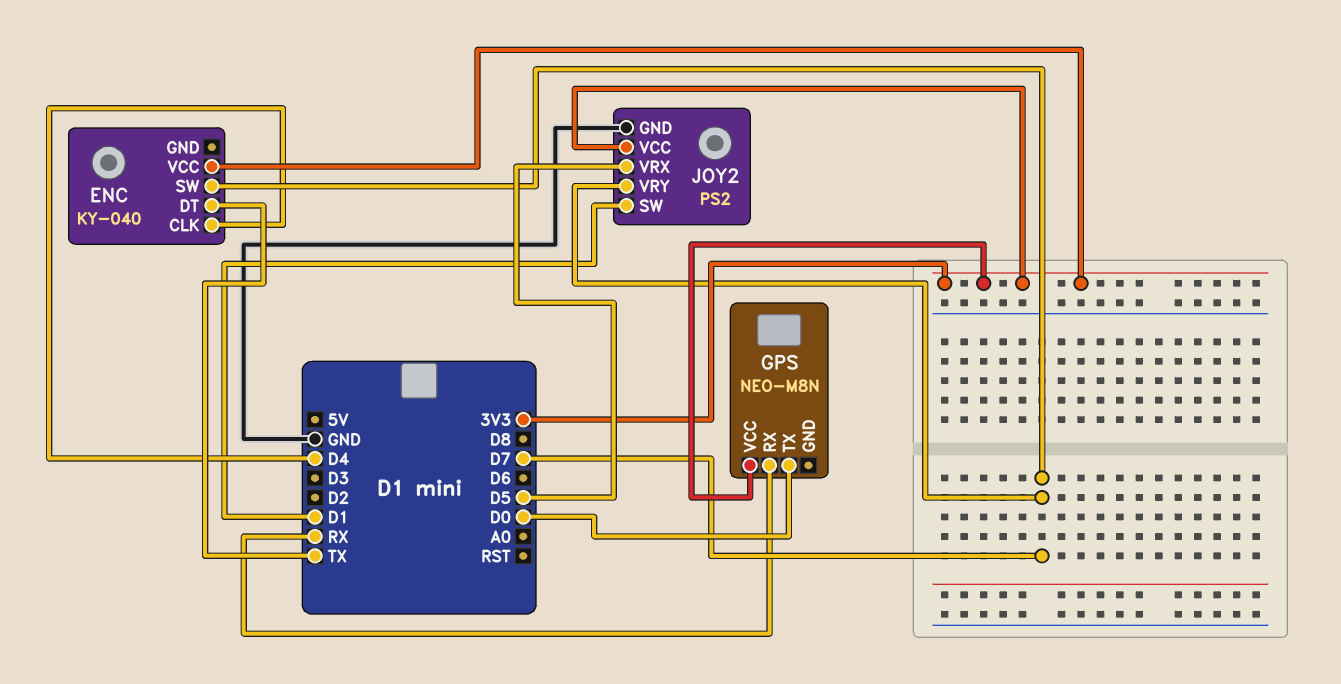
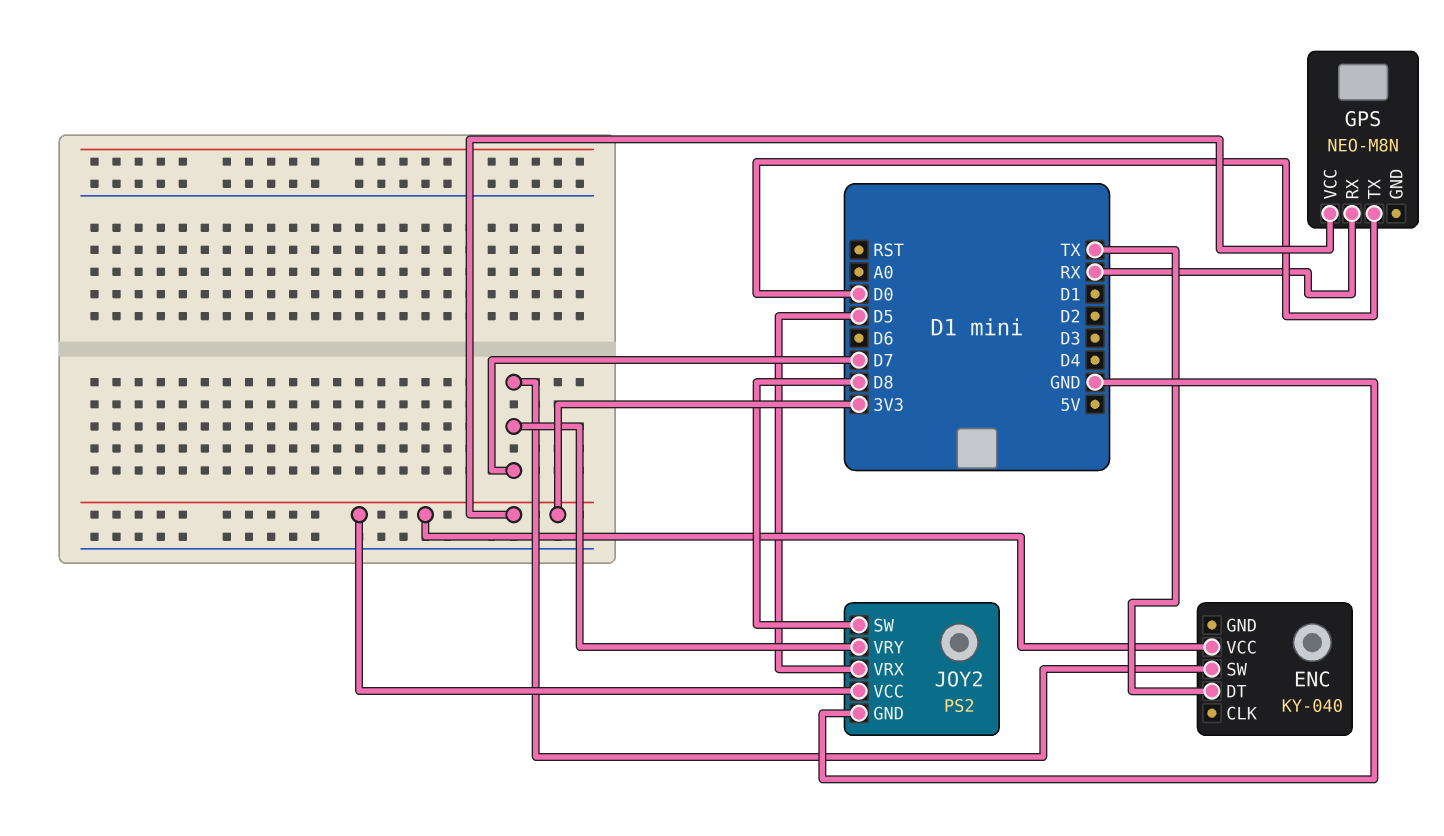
ENC pin CLK: D4 -> none
JOY2 pin SW: D1 -> D8

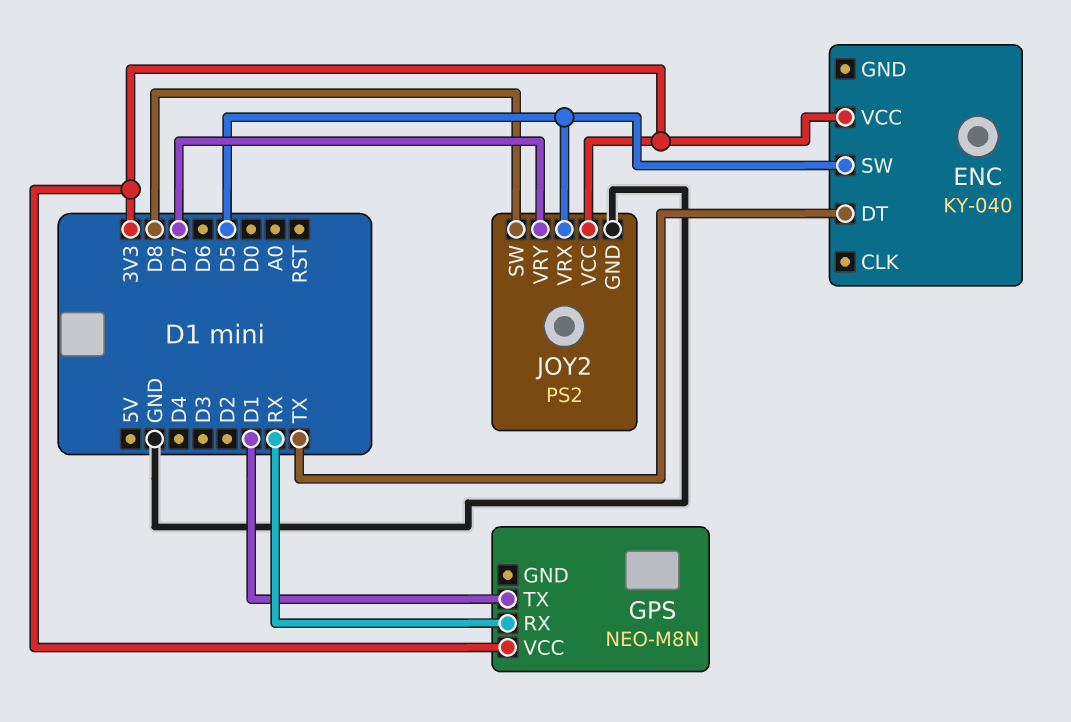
ENC pin SW: D7 -> D5
GPS pin TX: D0 -> D1

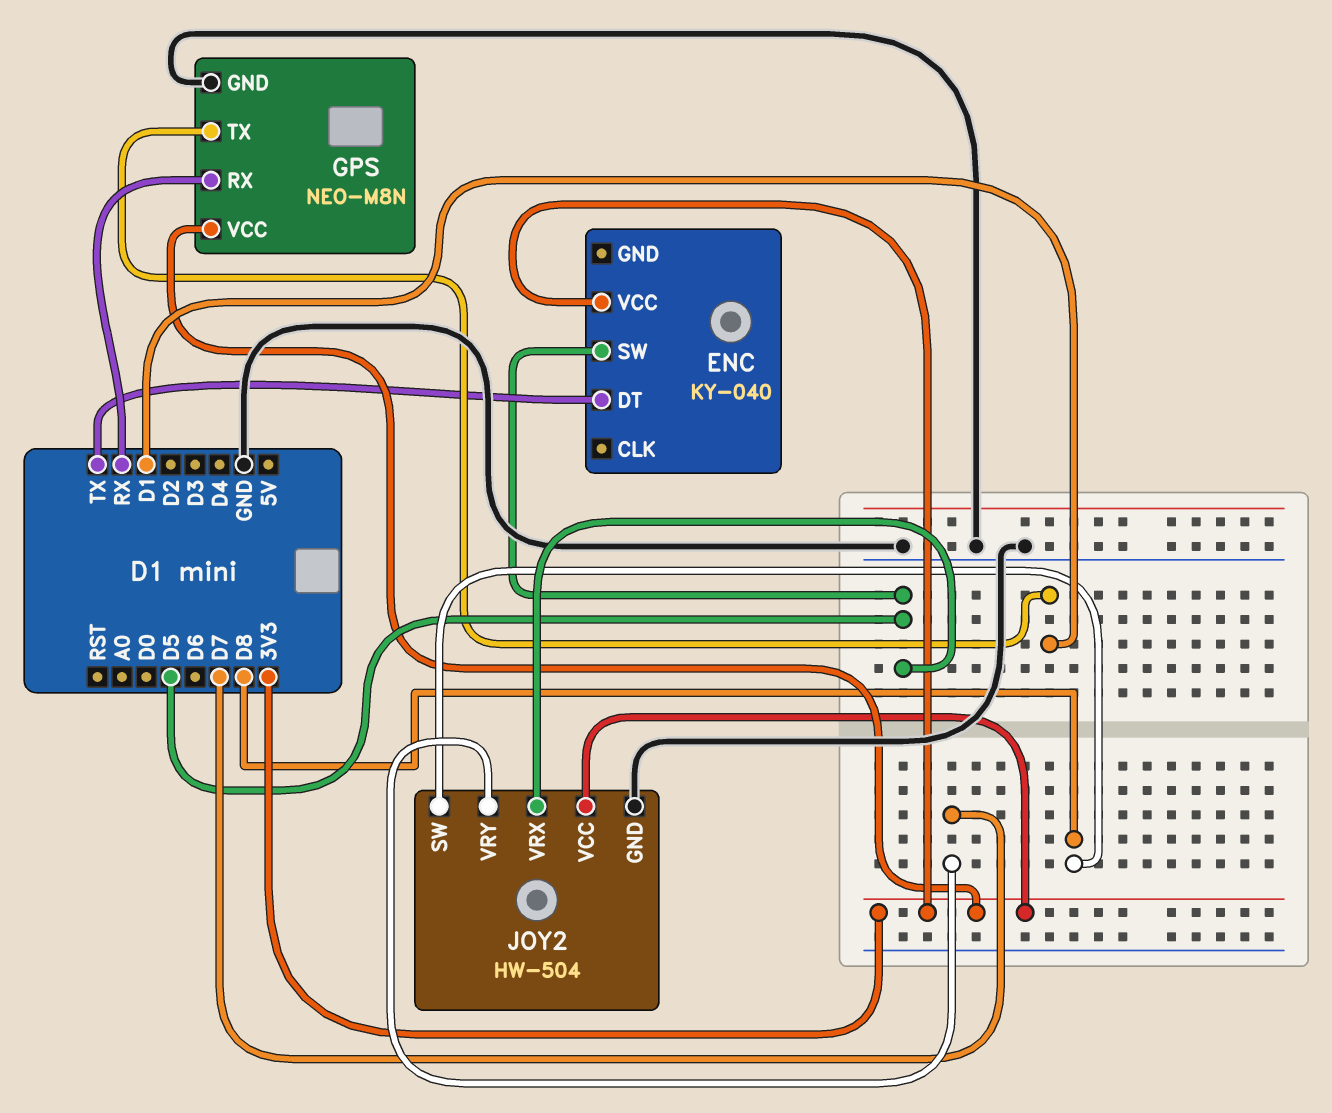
GPS pin GND: none -> GND
JOY2: PS2 -> HW-504

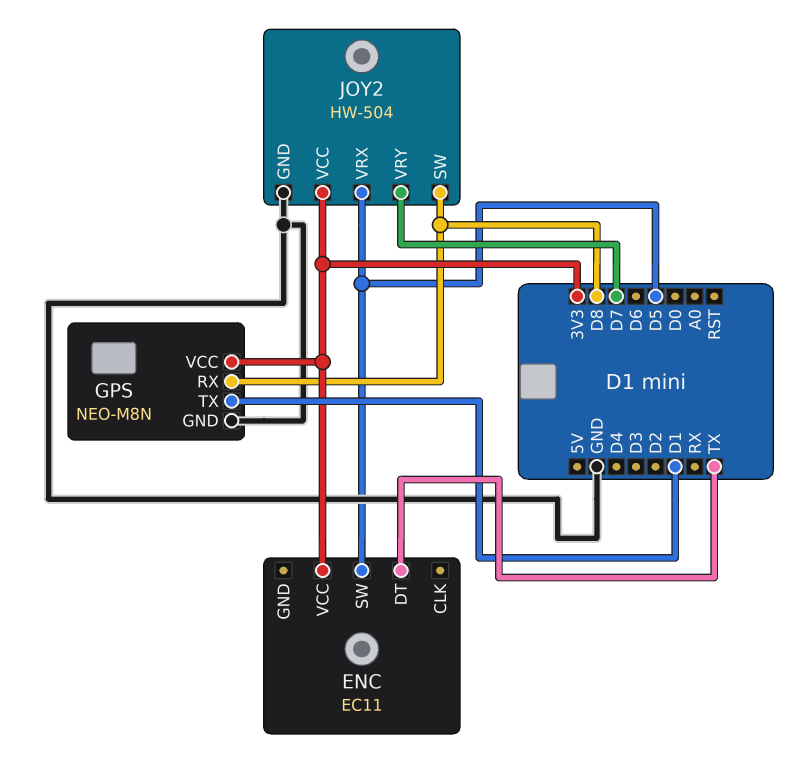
ENC: KY-040 -> EC11
GPS pin RX: RX -> D8

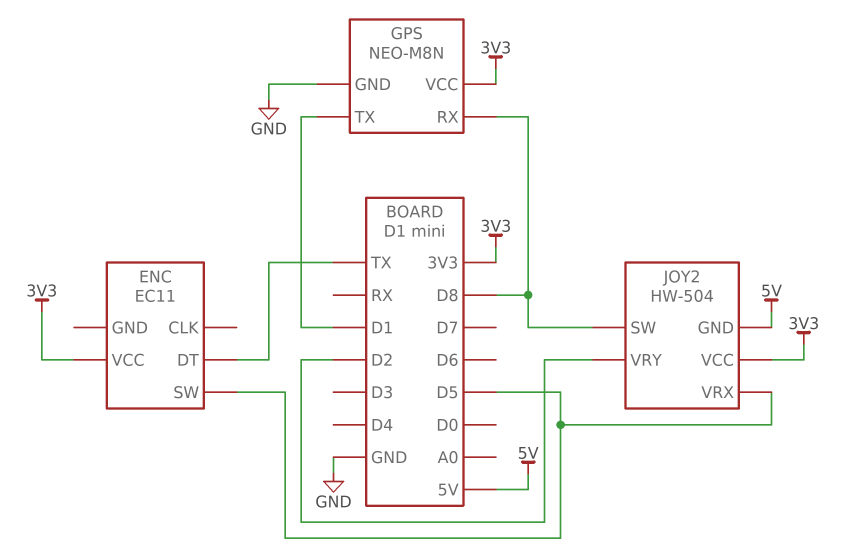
JOY2 pin GND: GND -> 5V
JOY2 pin VRY: D7 -> D2

